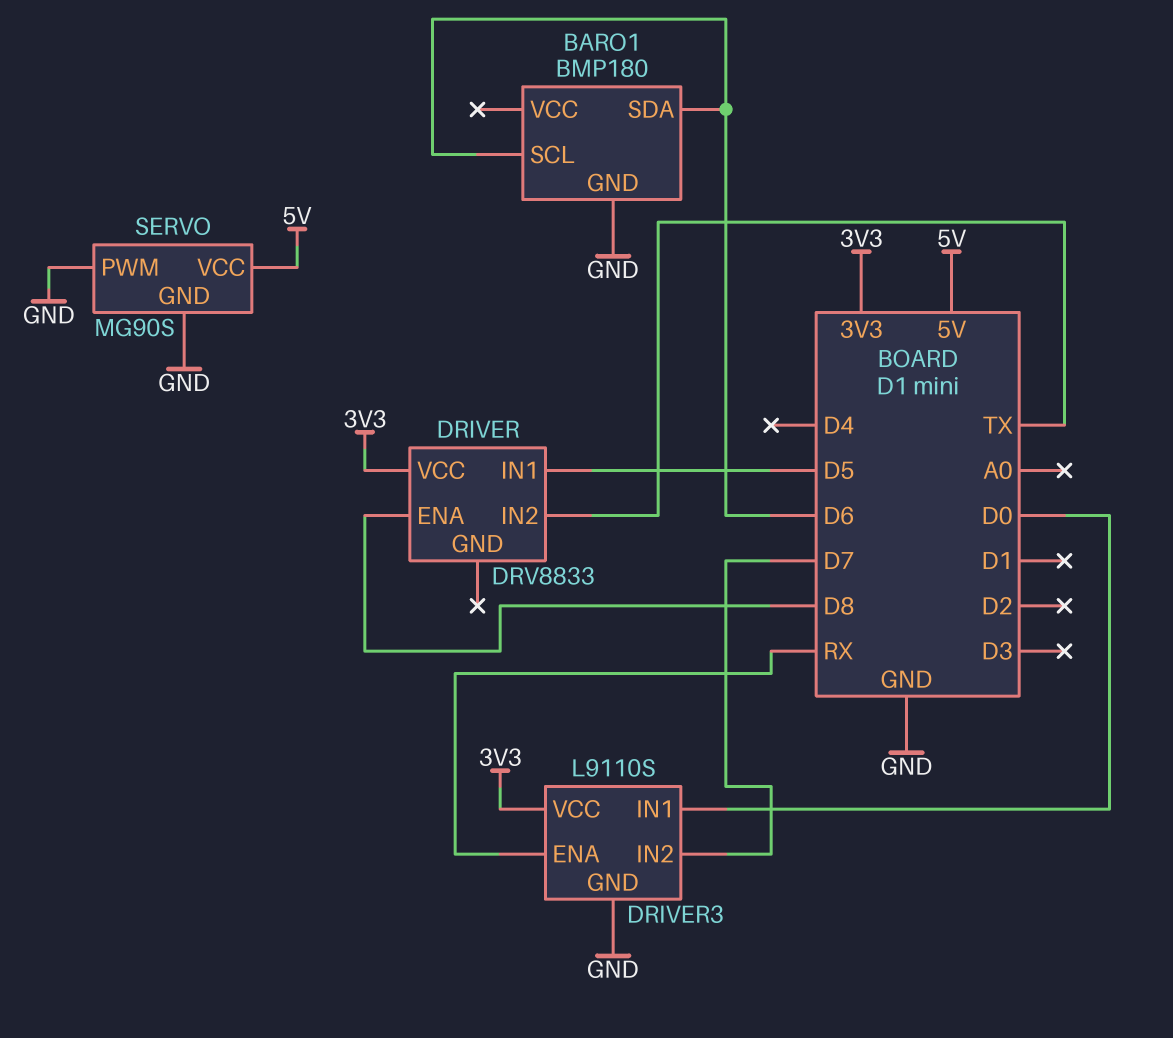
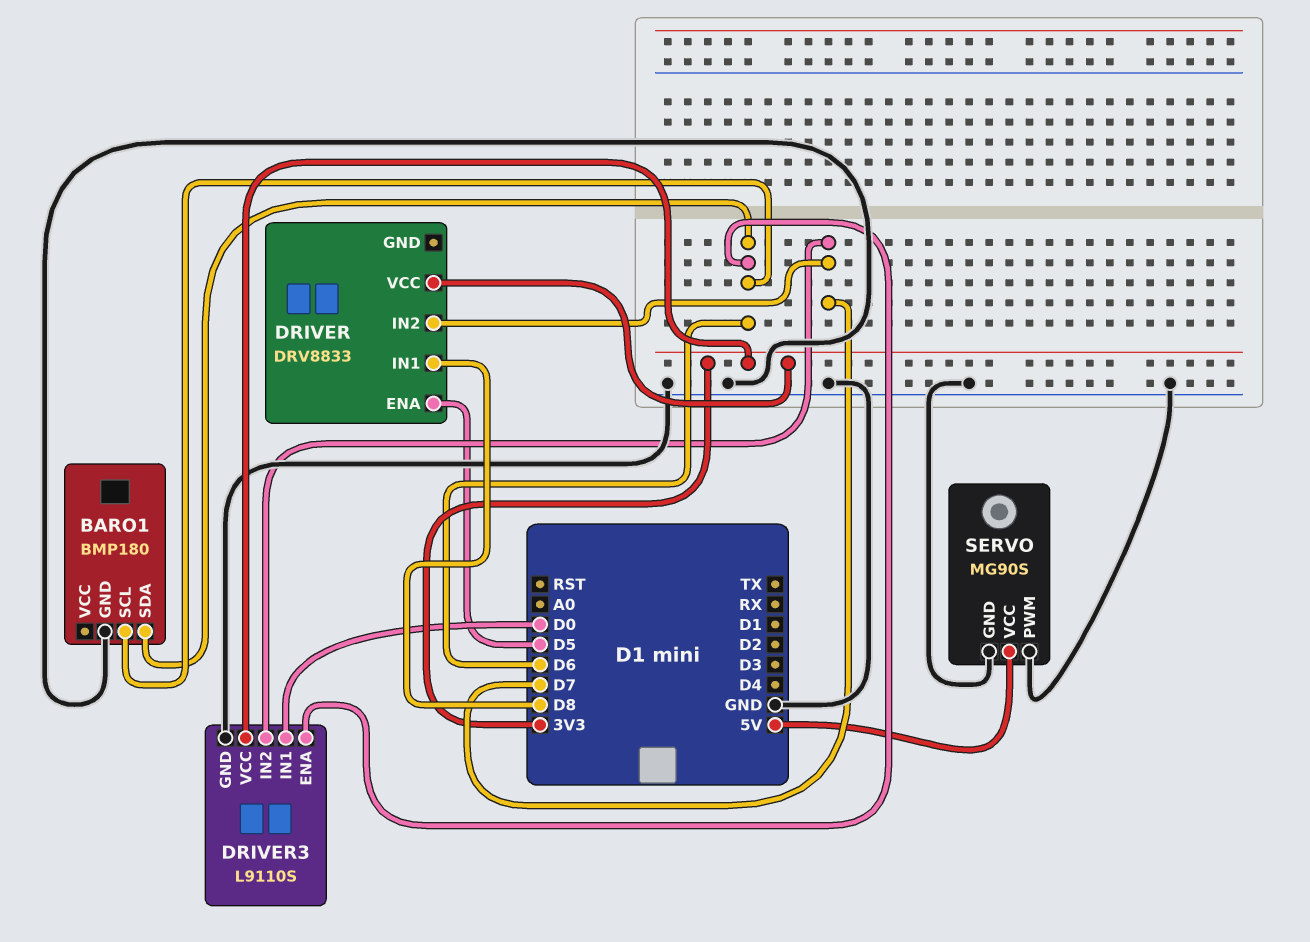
DRIVER pin ENA: D8 -> D5
DRIVER pin IN1: D5 -> D8
DRIVER pin IN2: TX -> D7
DRIVER3 pin ENA: RX -> D6

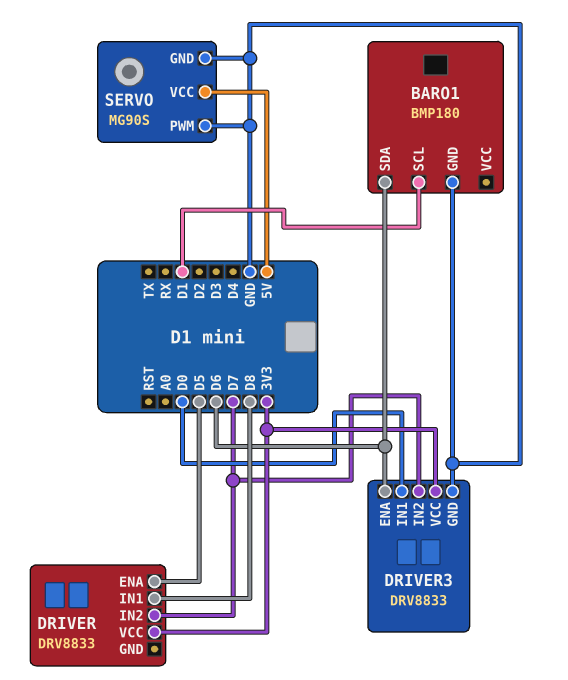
BARO1 pin SCL: D6 -> D1
DRIVER3: L9110S -> DRV8833

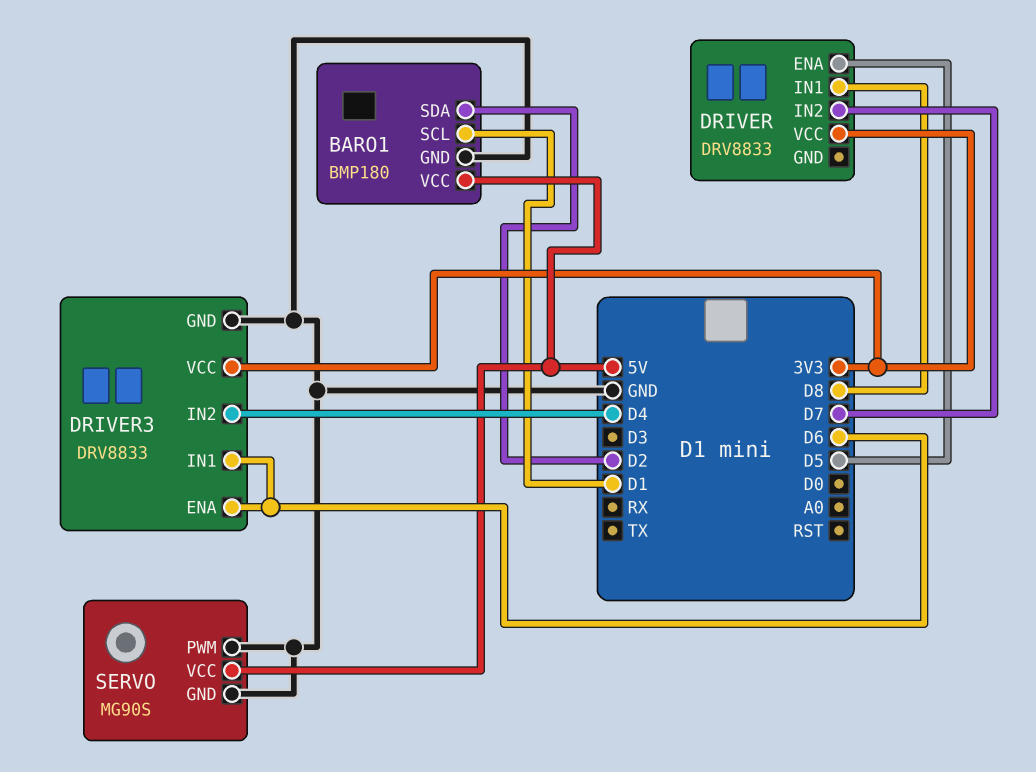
BARO1 pin SDA: D6 -> D2
BARO1 pin VCC: none -> 5V
DRIVER3 pin IN1: D0 -> D6
DRIVER3 pin IN2: D7 -> D4

